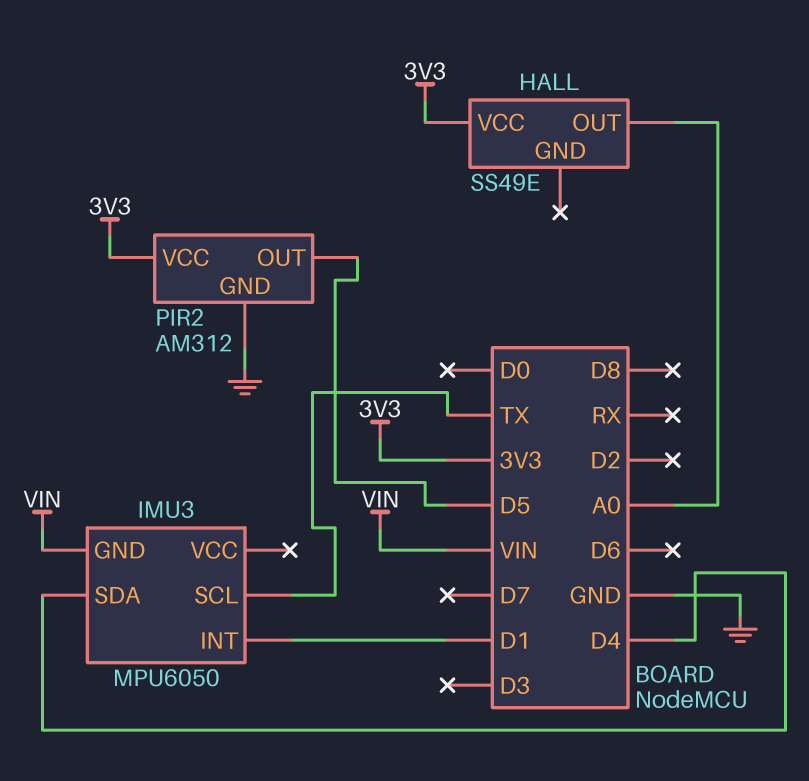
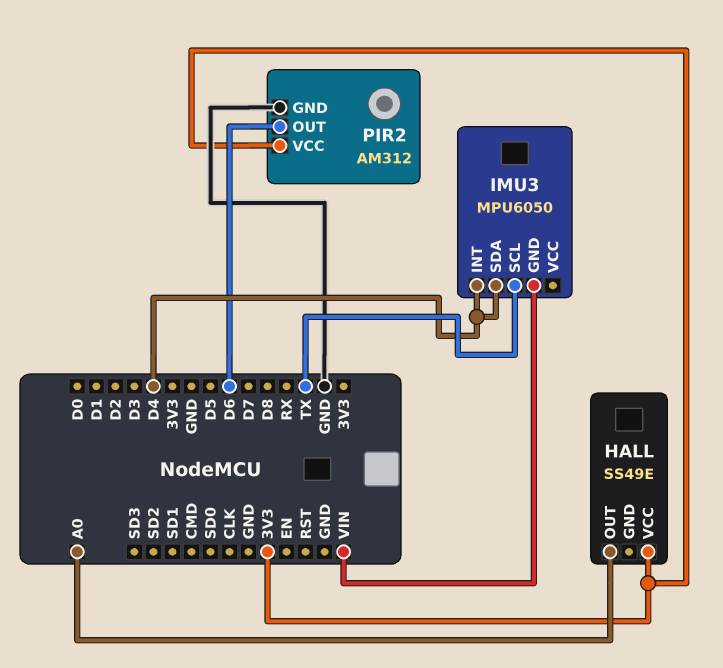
IMU3 pin INT: D1 -> D4
PIR2 pin OUT: D5 -> D6

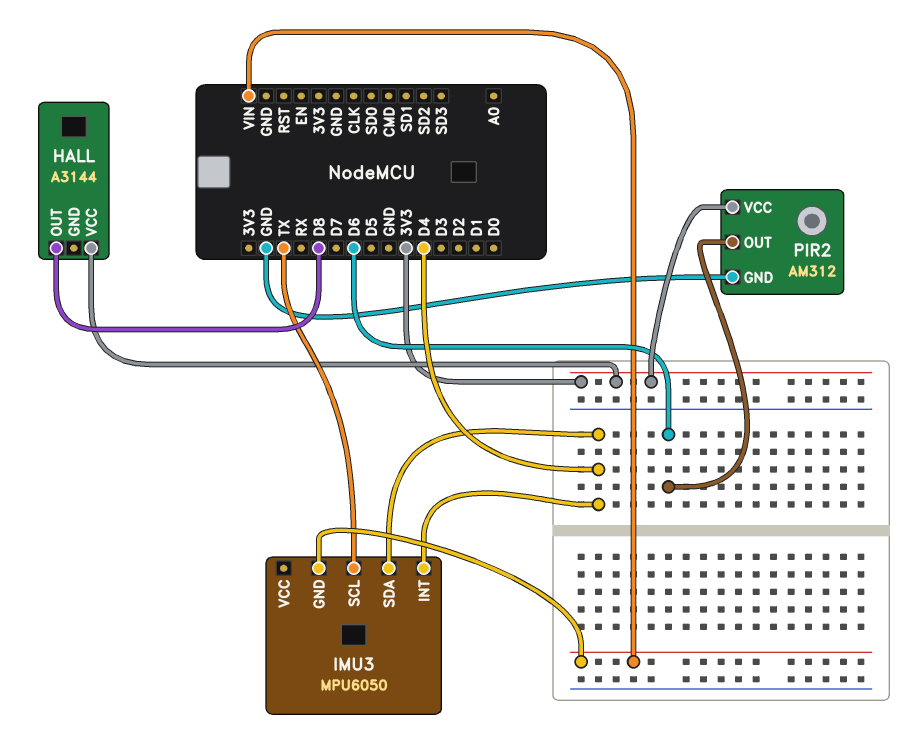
HALL: SS49E -> A3144
HALL pin OUT: A0 -> D8

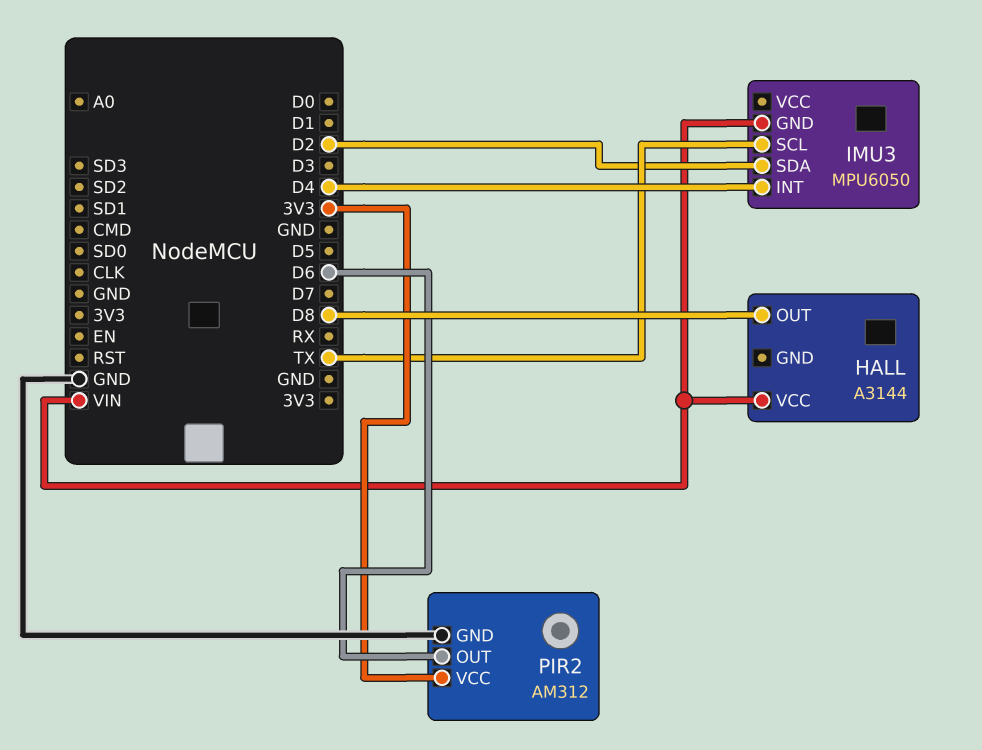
HALL pin VCC: 3V3 -> VIN
IMU3 pin SDA: D4 -> D2

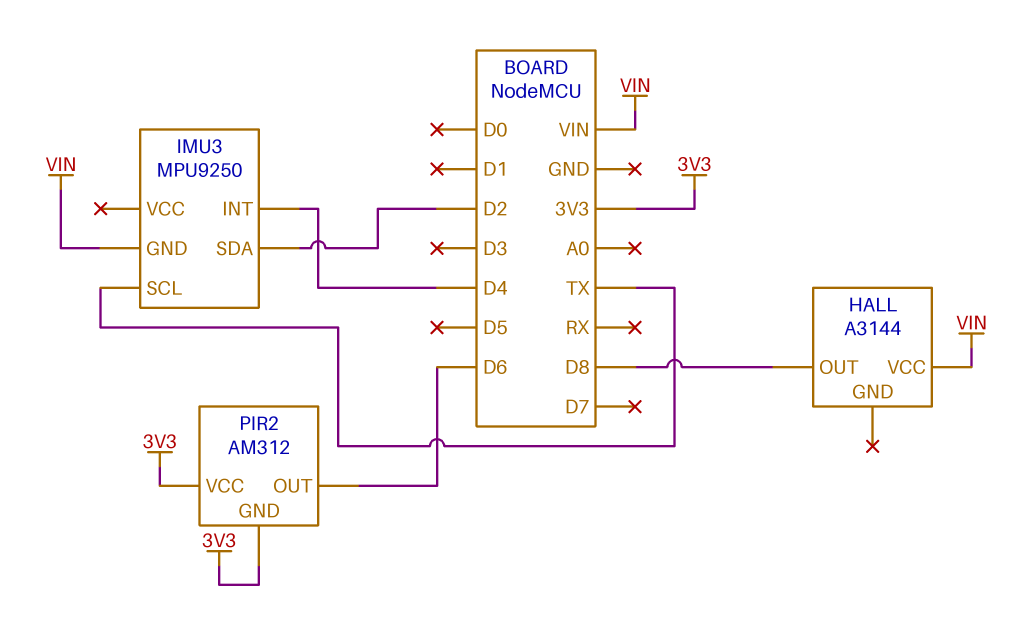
IMU3: MPU6050 -> MPU9250
PIR2 pin GND: GND -> 3V3

